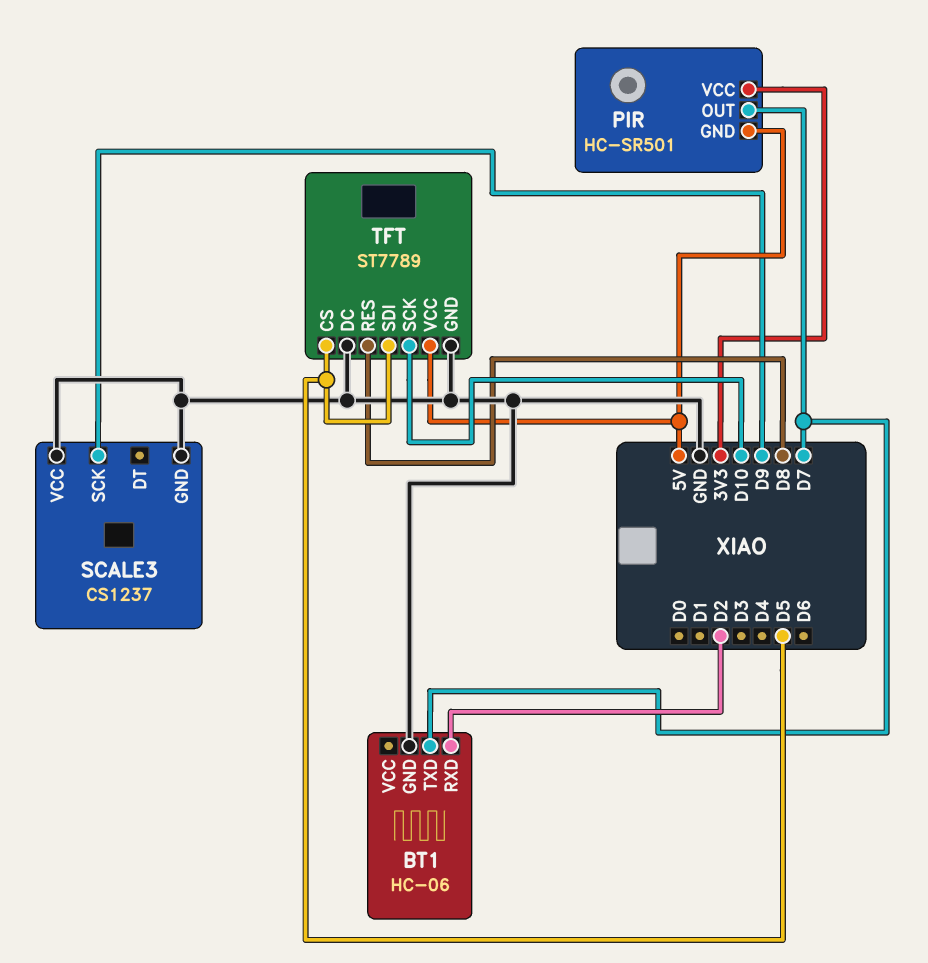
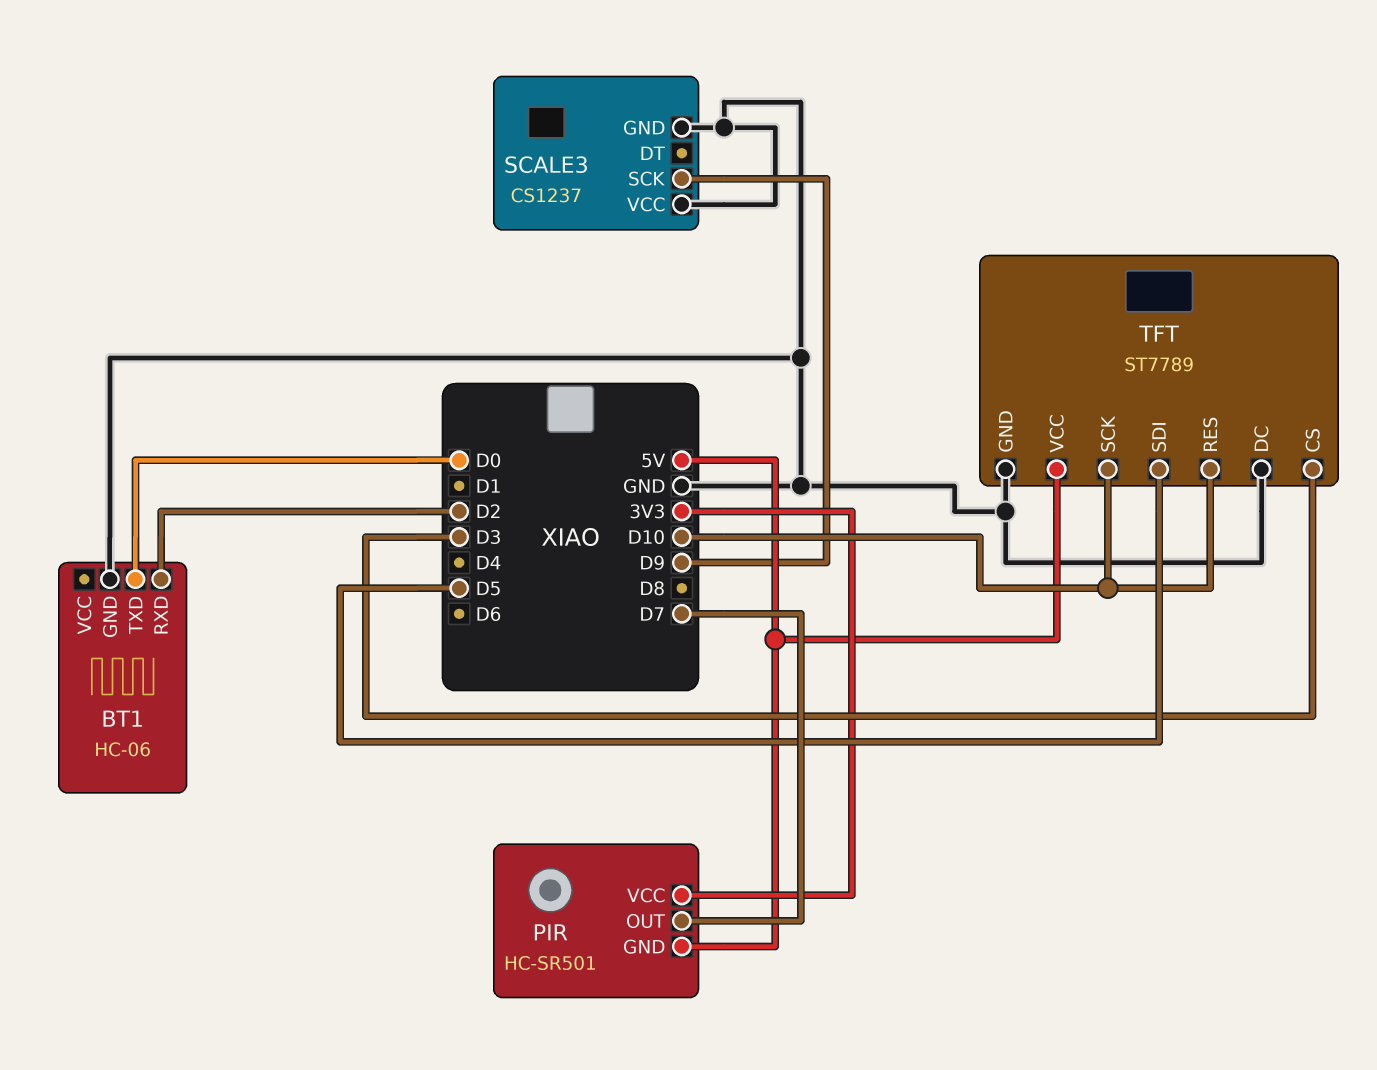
BT1 pin TXD: D7 -> D0
TFT pin CS: D5 -> D3
TFT pin RES: D8 -> D10

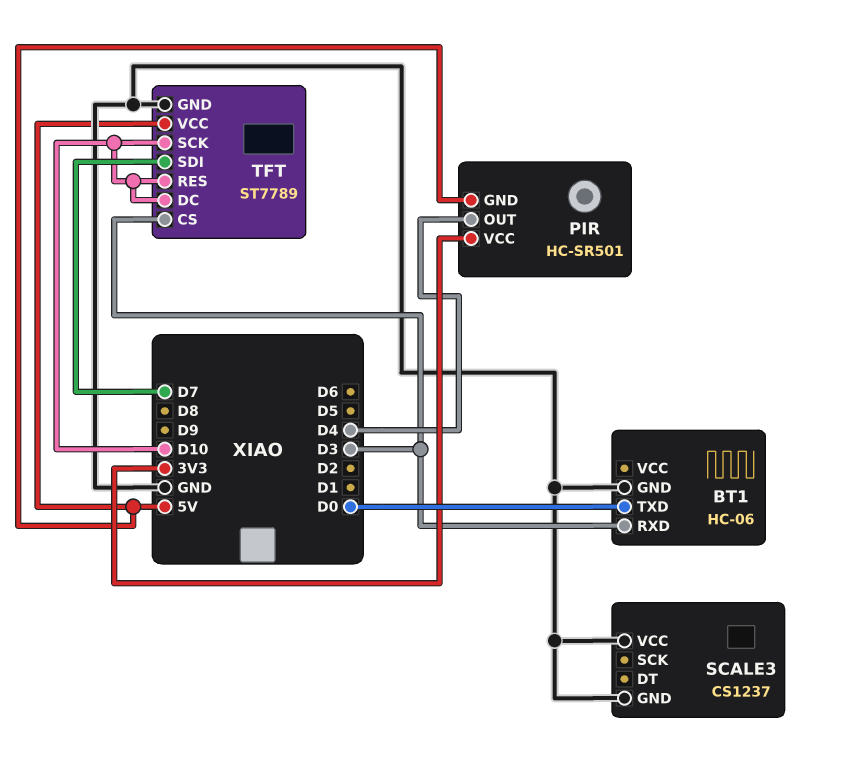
BT1 pin RXD: D2 -> D3
PIR pin OUT: D7 -> D4
SCALE3 pin SCK: D9 -> none
TFT pin DC: GND -> D10
TFT pin SDI: D5 -> D7

